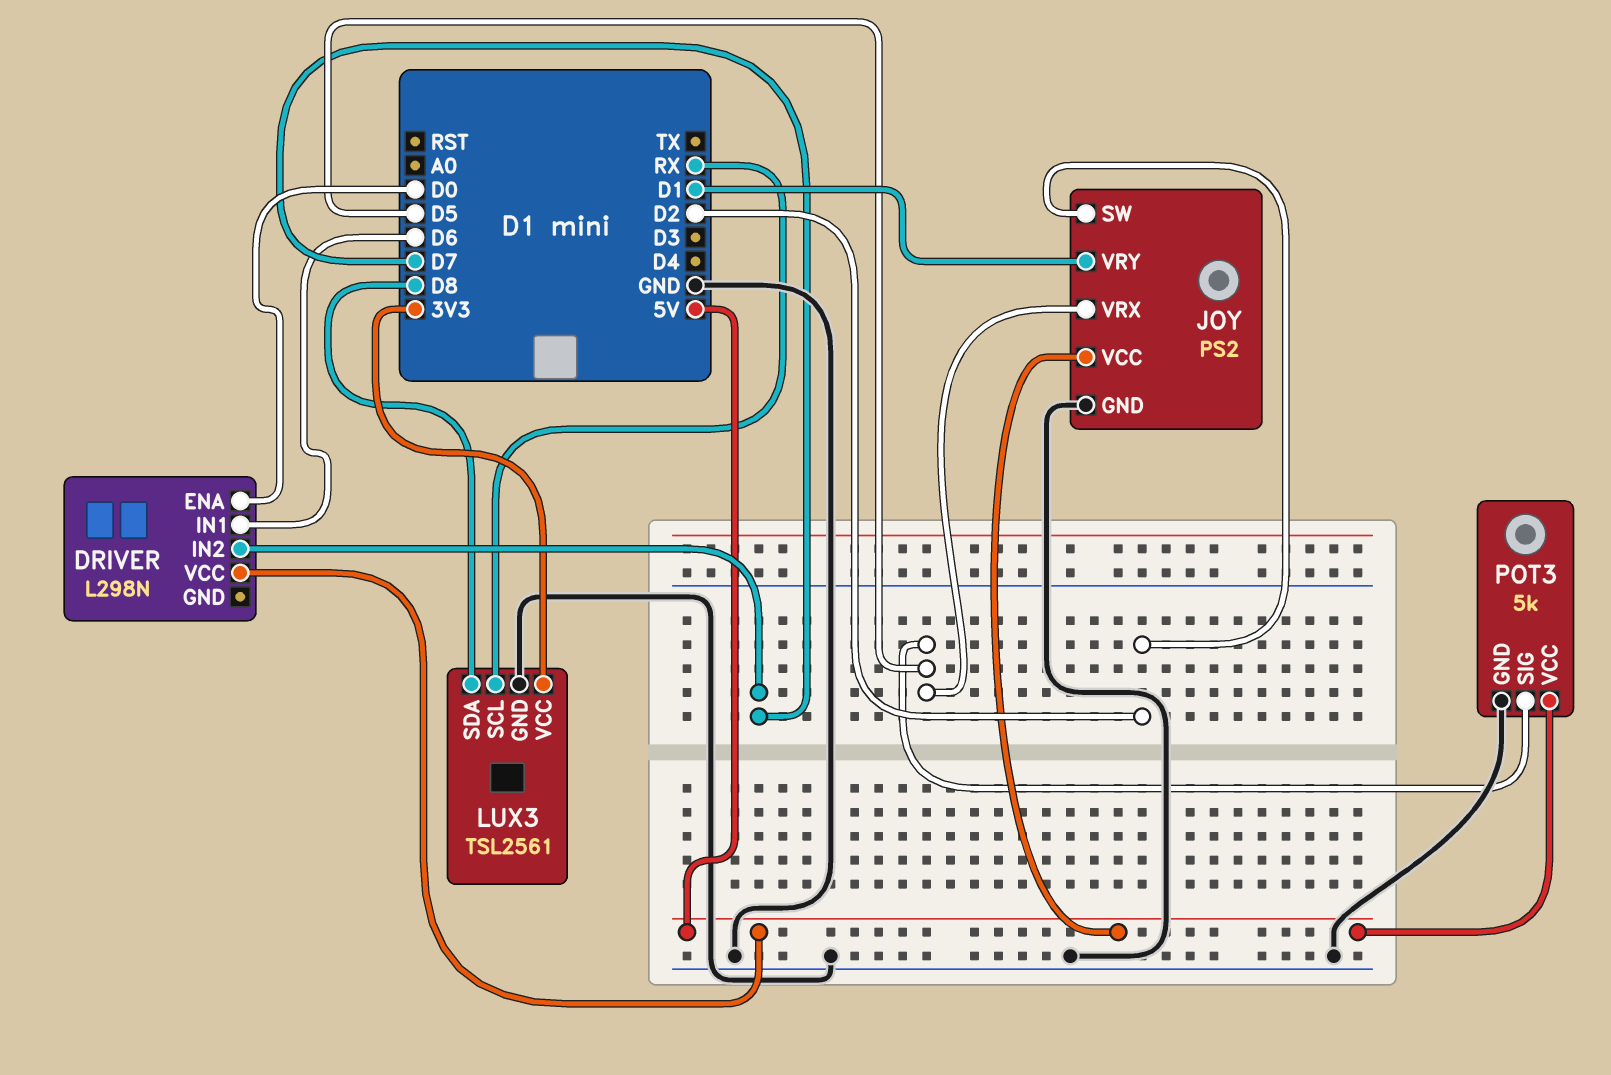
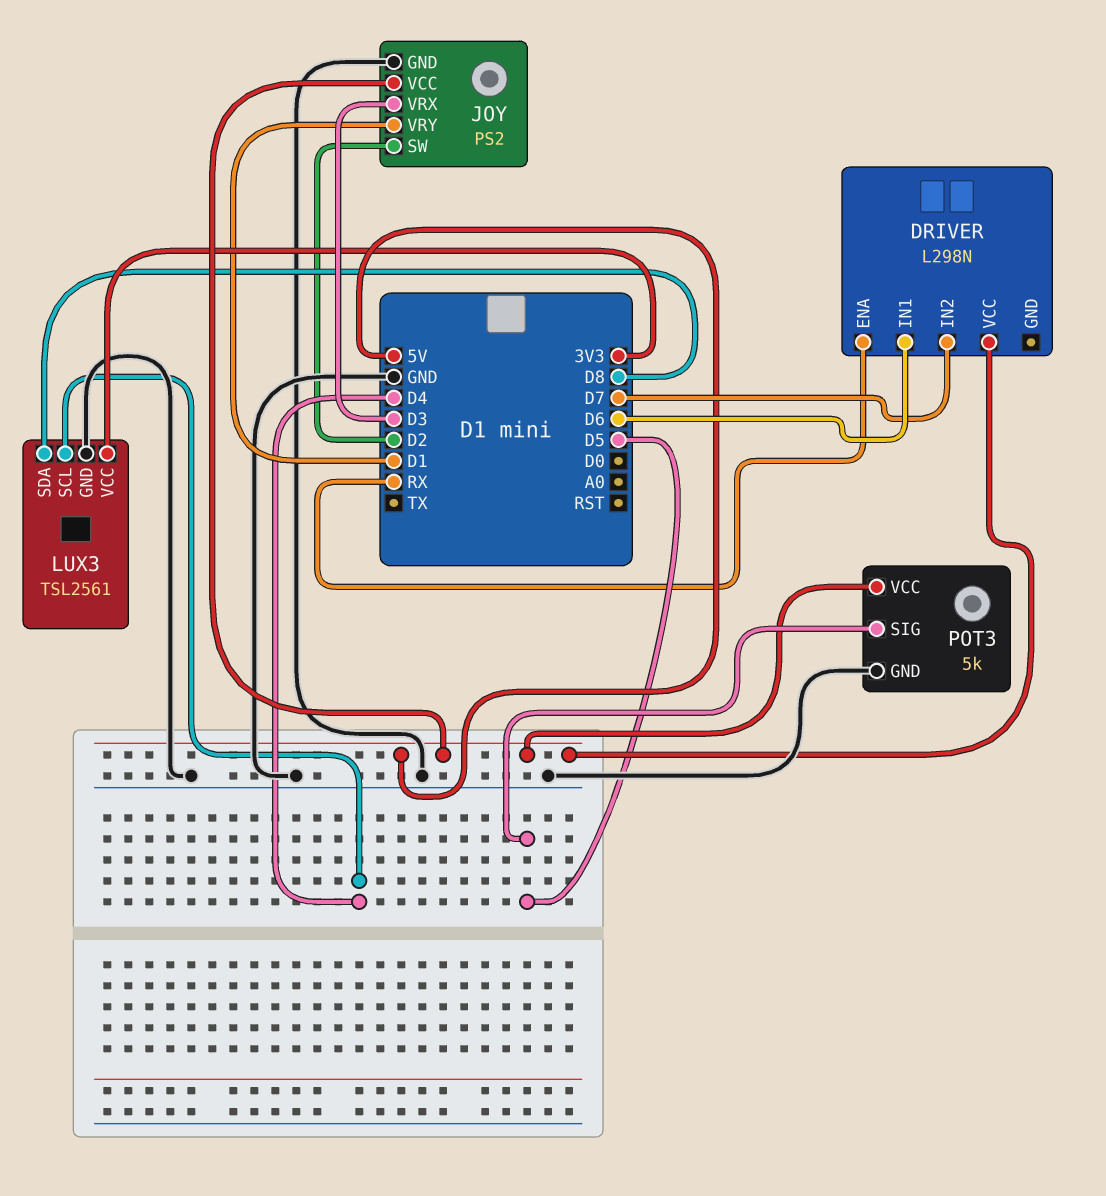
DRIVER pin ENA: D0 -> RX
JOY pin VRX: D5 -> D3
LUX3 pin SCL: RX -> D4

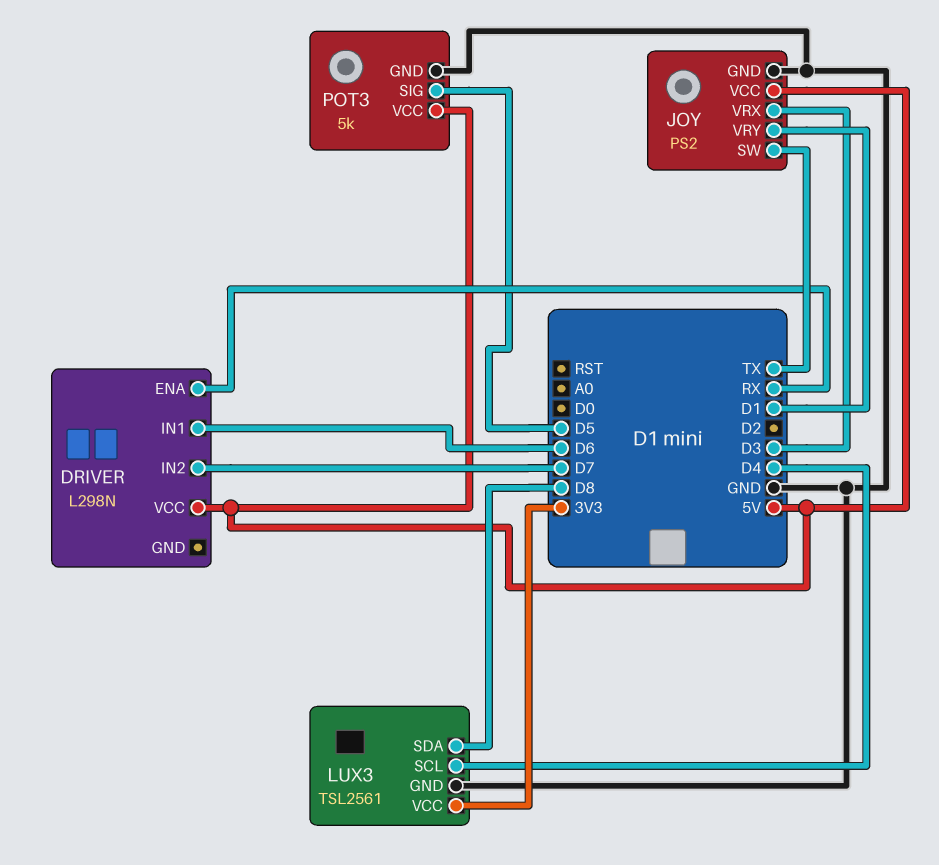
JOY pin SW: D2 -> TX

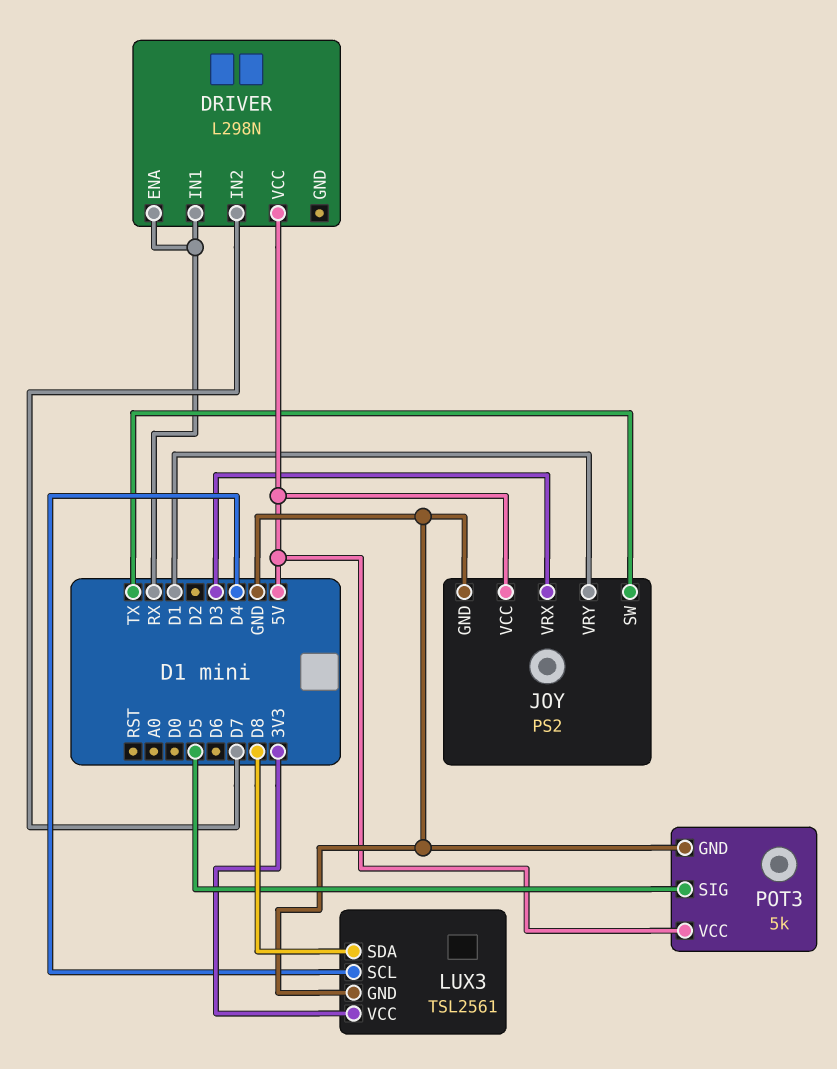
DRIVER pin IN1: D6 -> RX

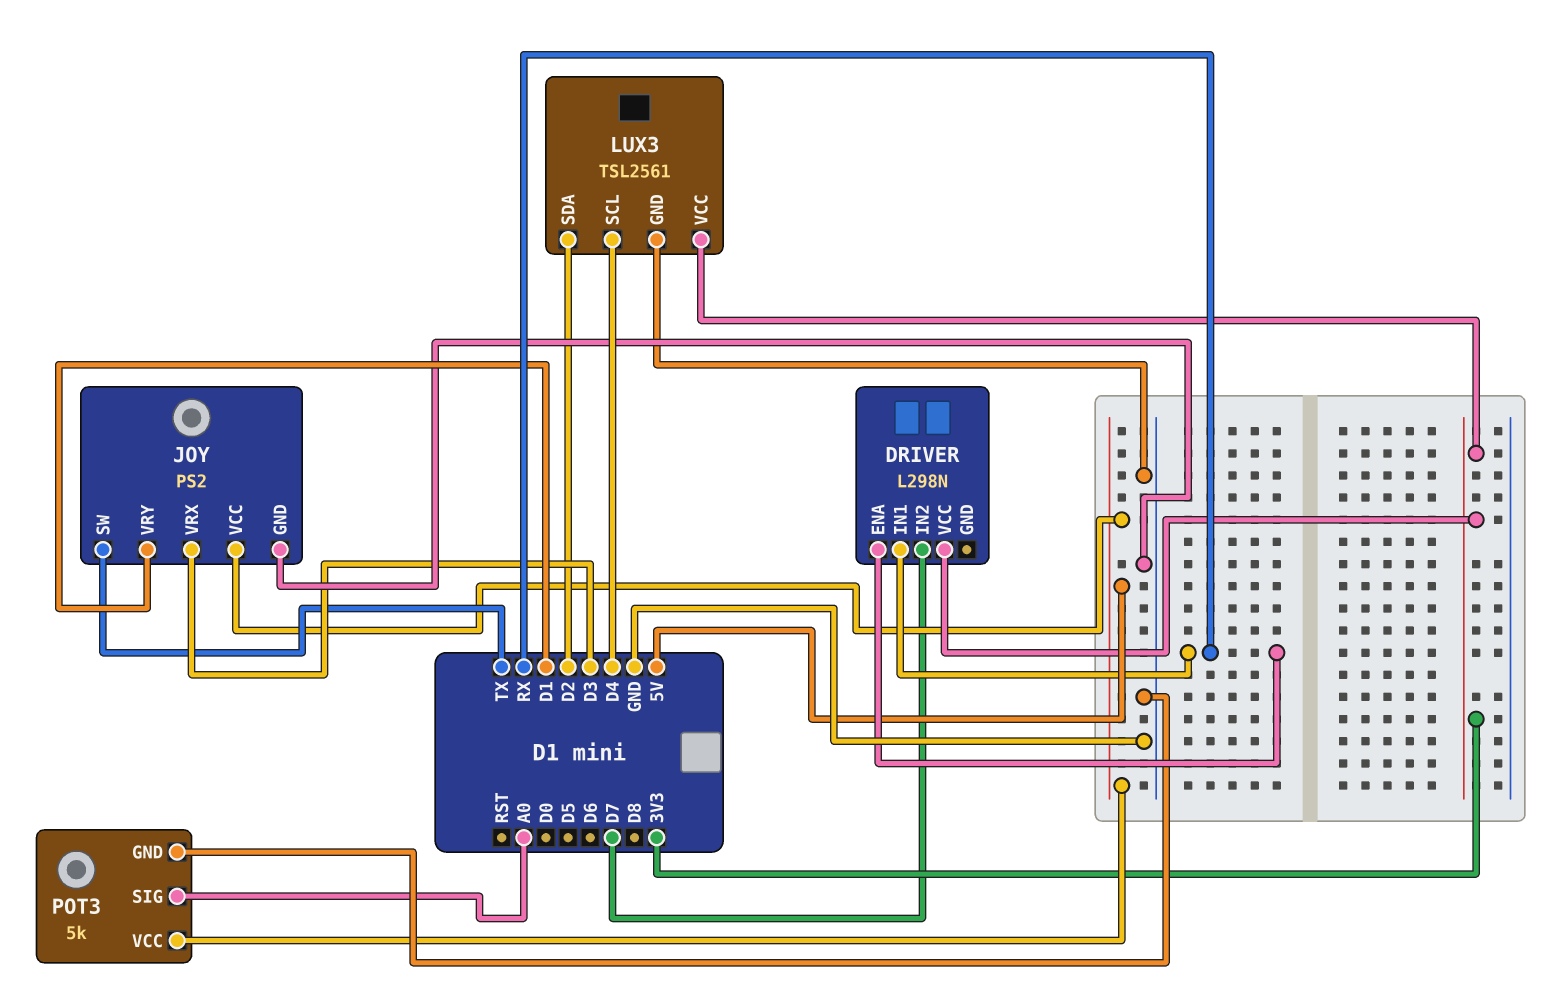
DRIVER pin VCC: 5V -> 3V3
LUX3 pin SDA: D8 -> D2
POT3 pin SIG: D5 -> A0

